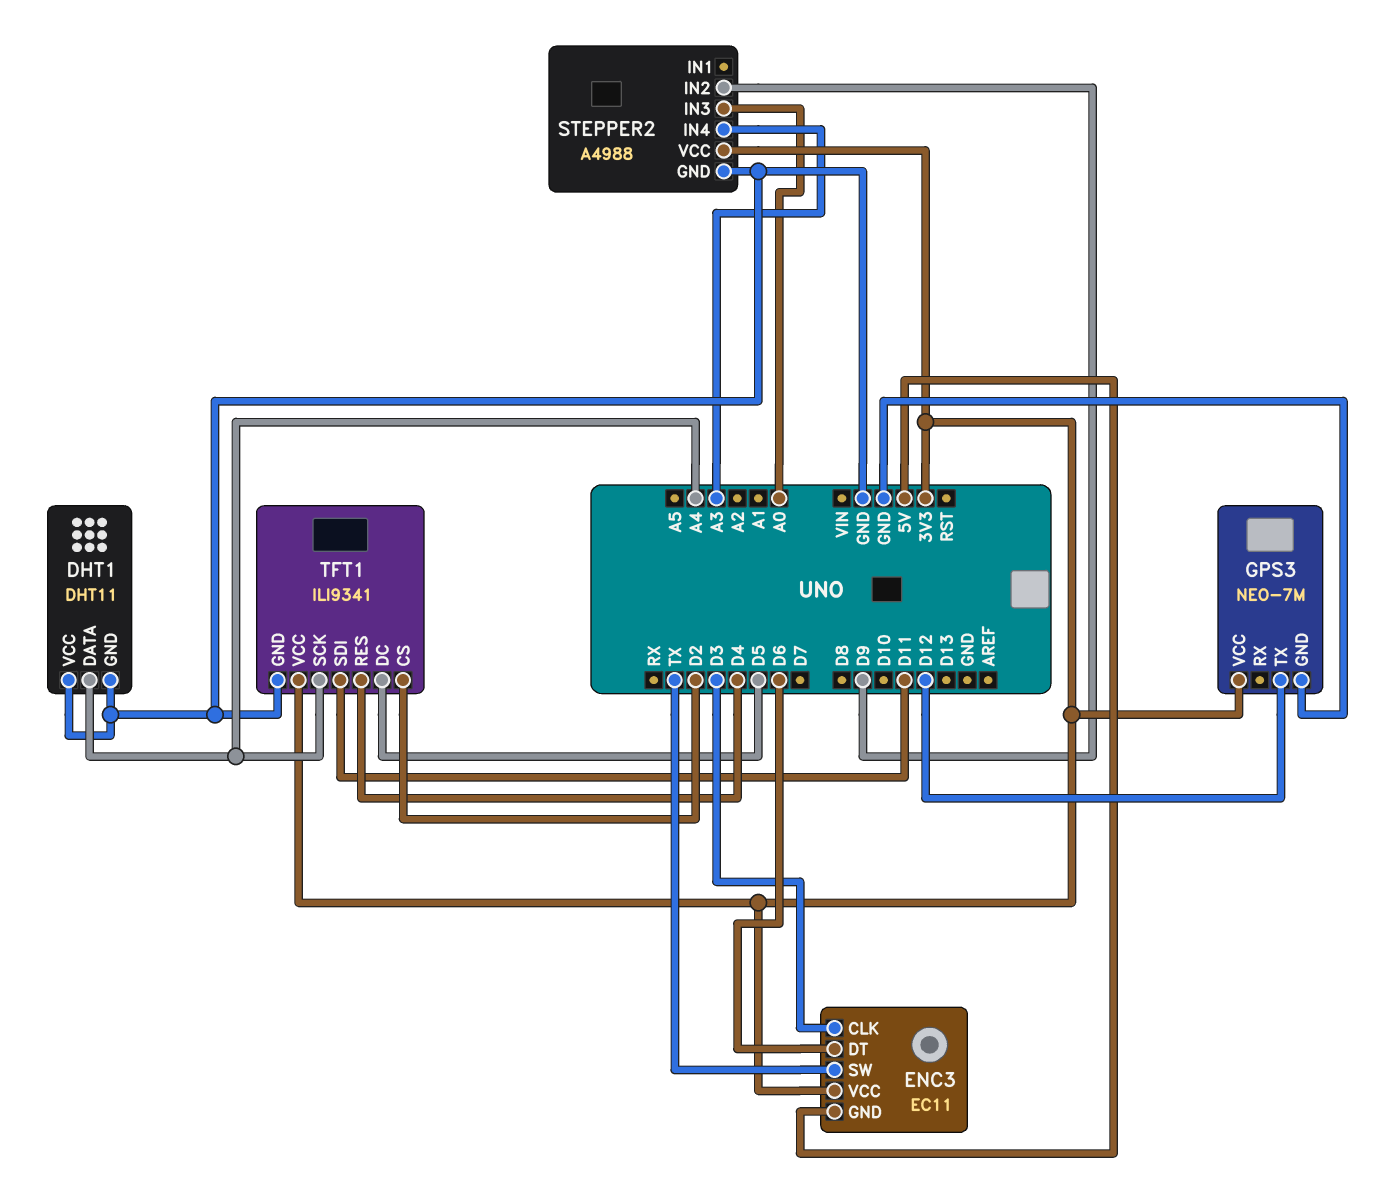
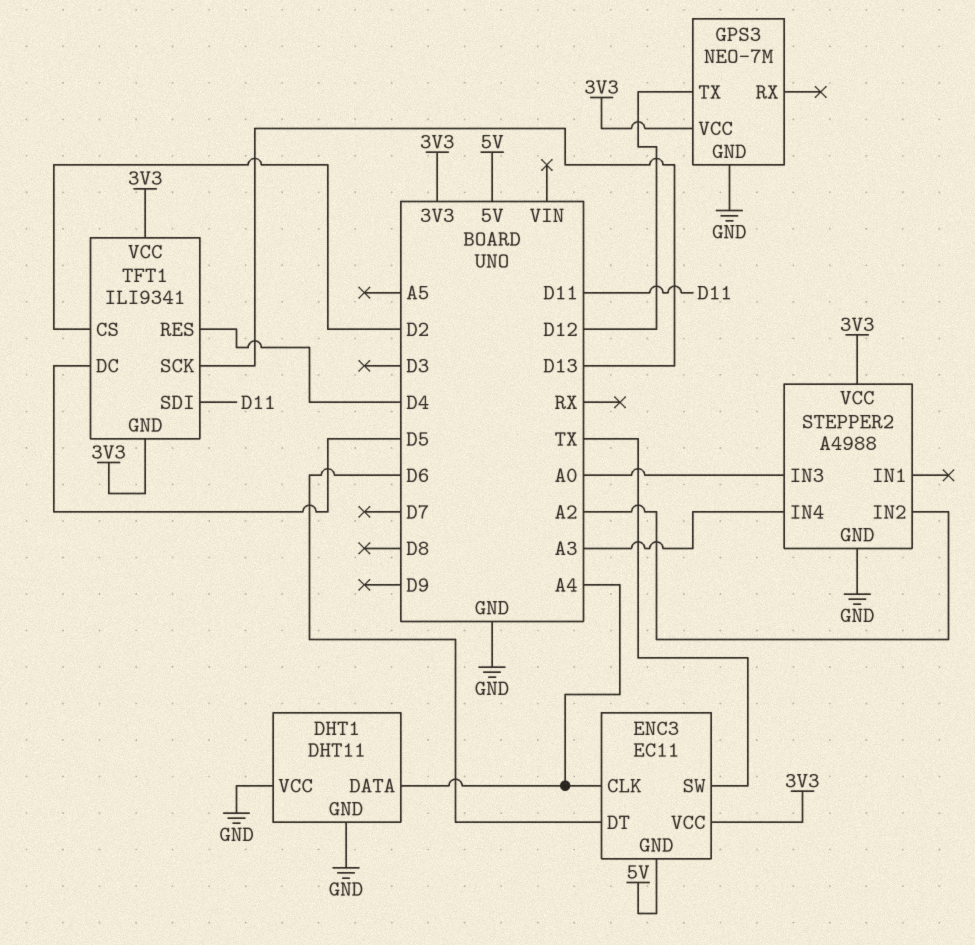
ENC3 pin CLK: D3 -> A4
STEPPER2 pin IN2: D9 -> A2
TFT1 pin GND: GND -> 3V3
TFT1 pin SCK: A4 -> D13

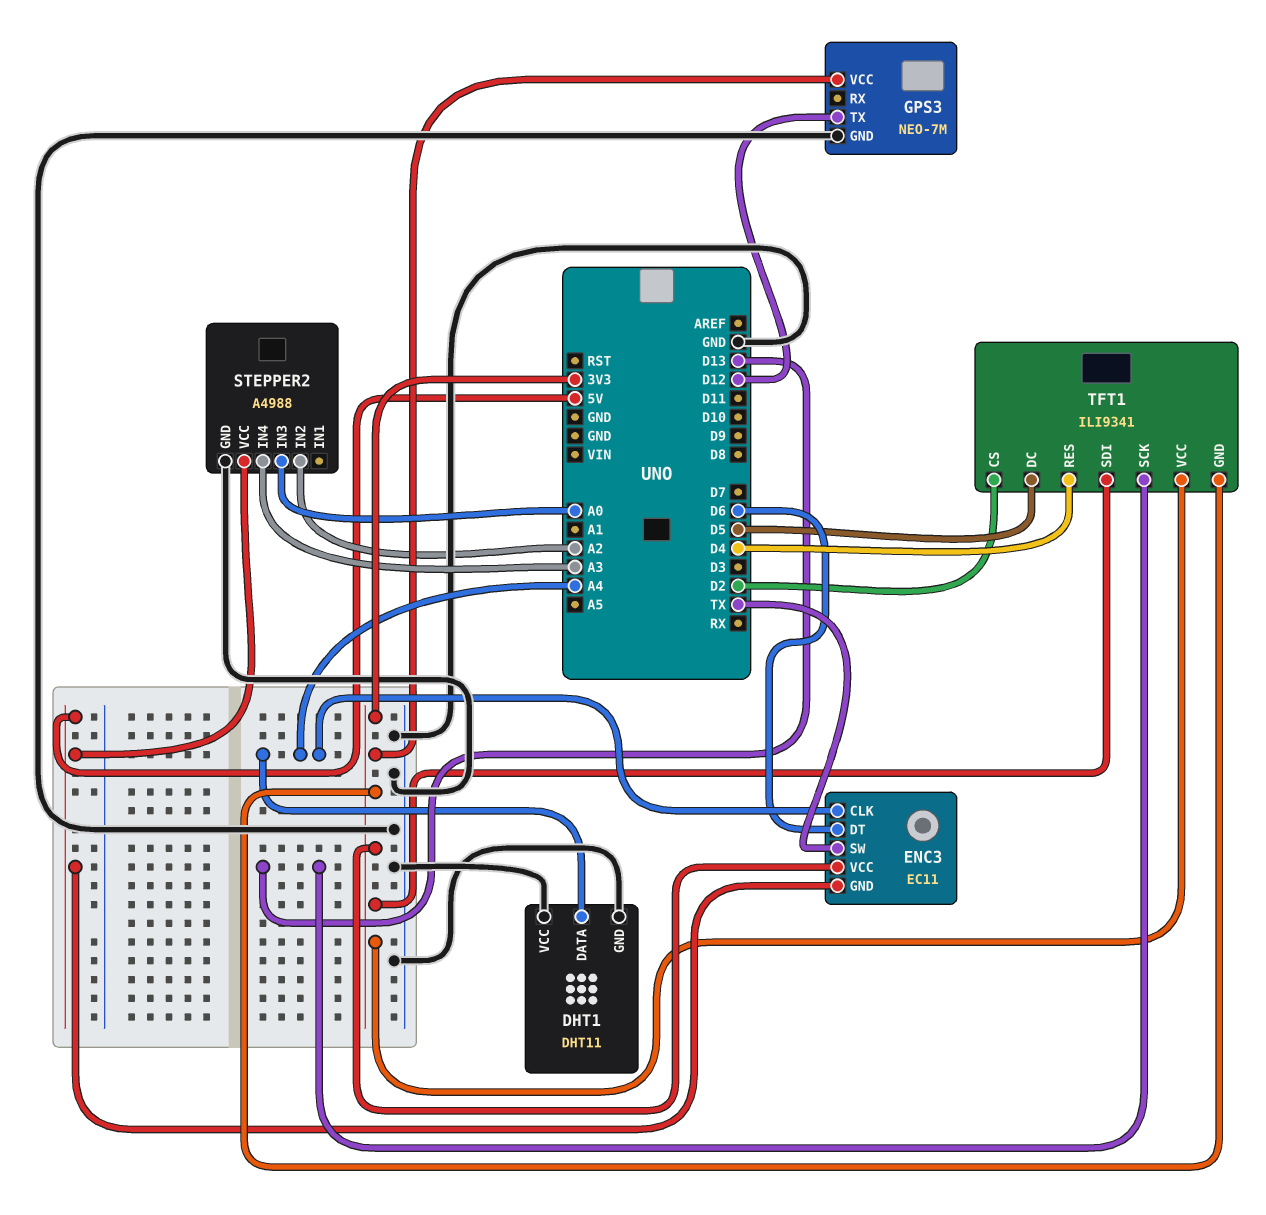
STEPPER2 pin VCC: 3V3 -> 5V
TFT1 pin SDI: D11 -> 3V3

